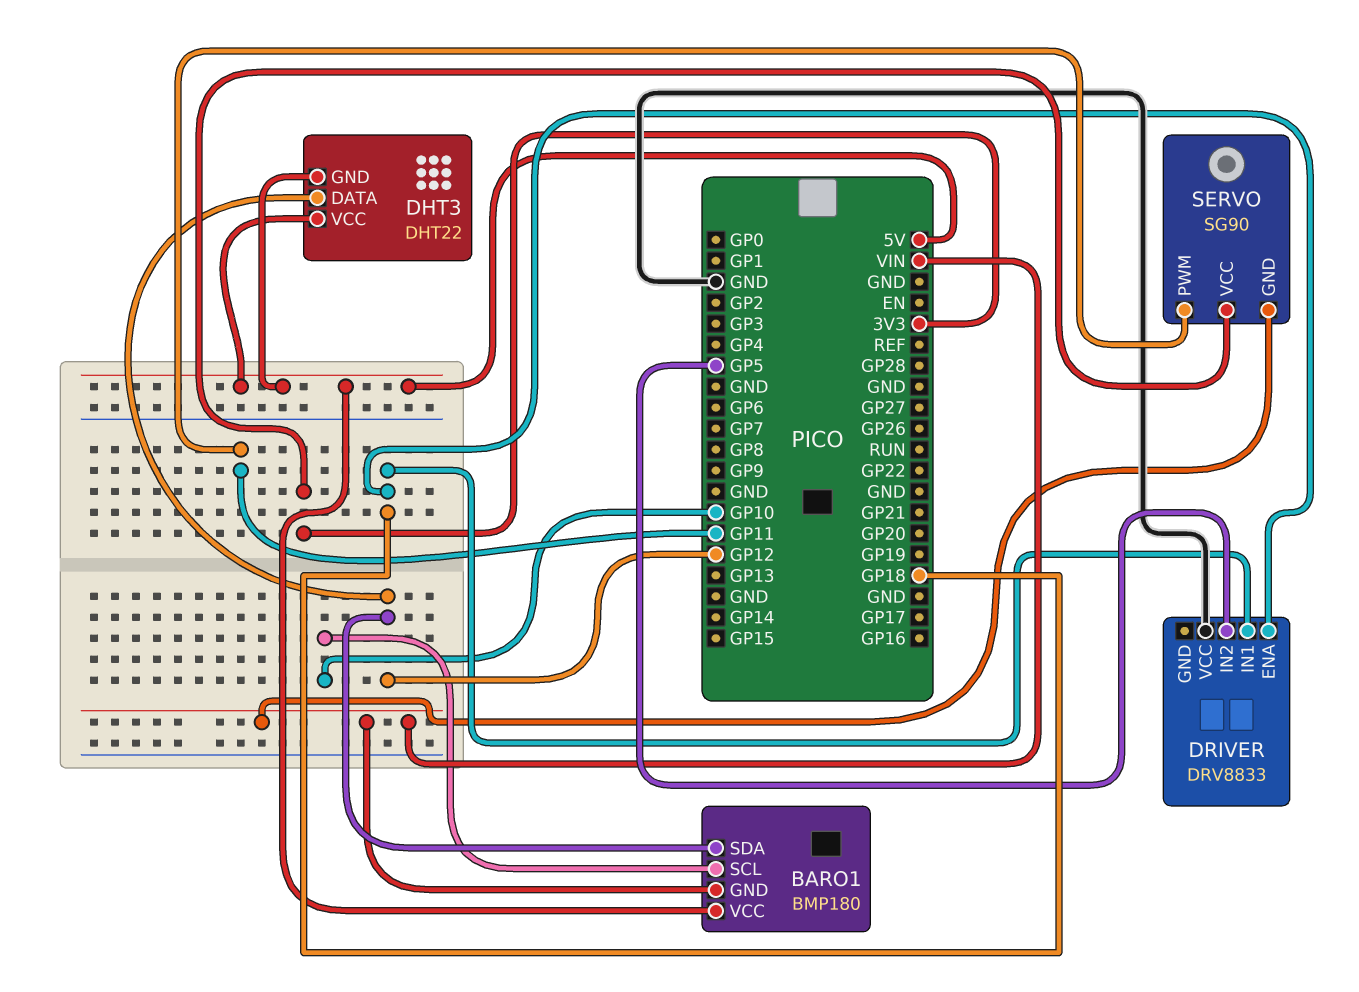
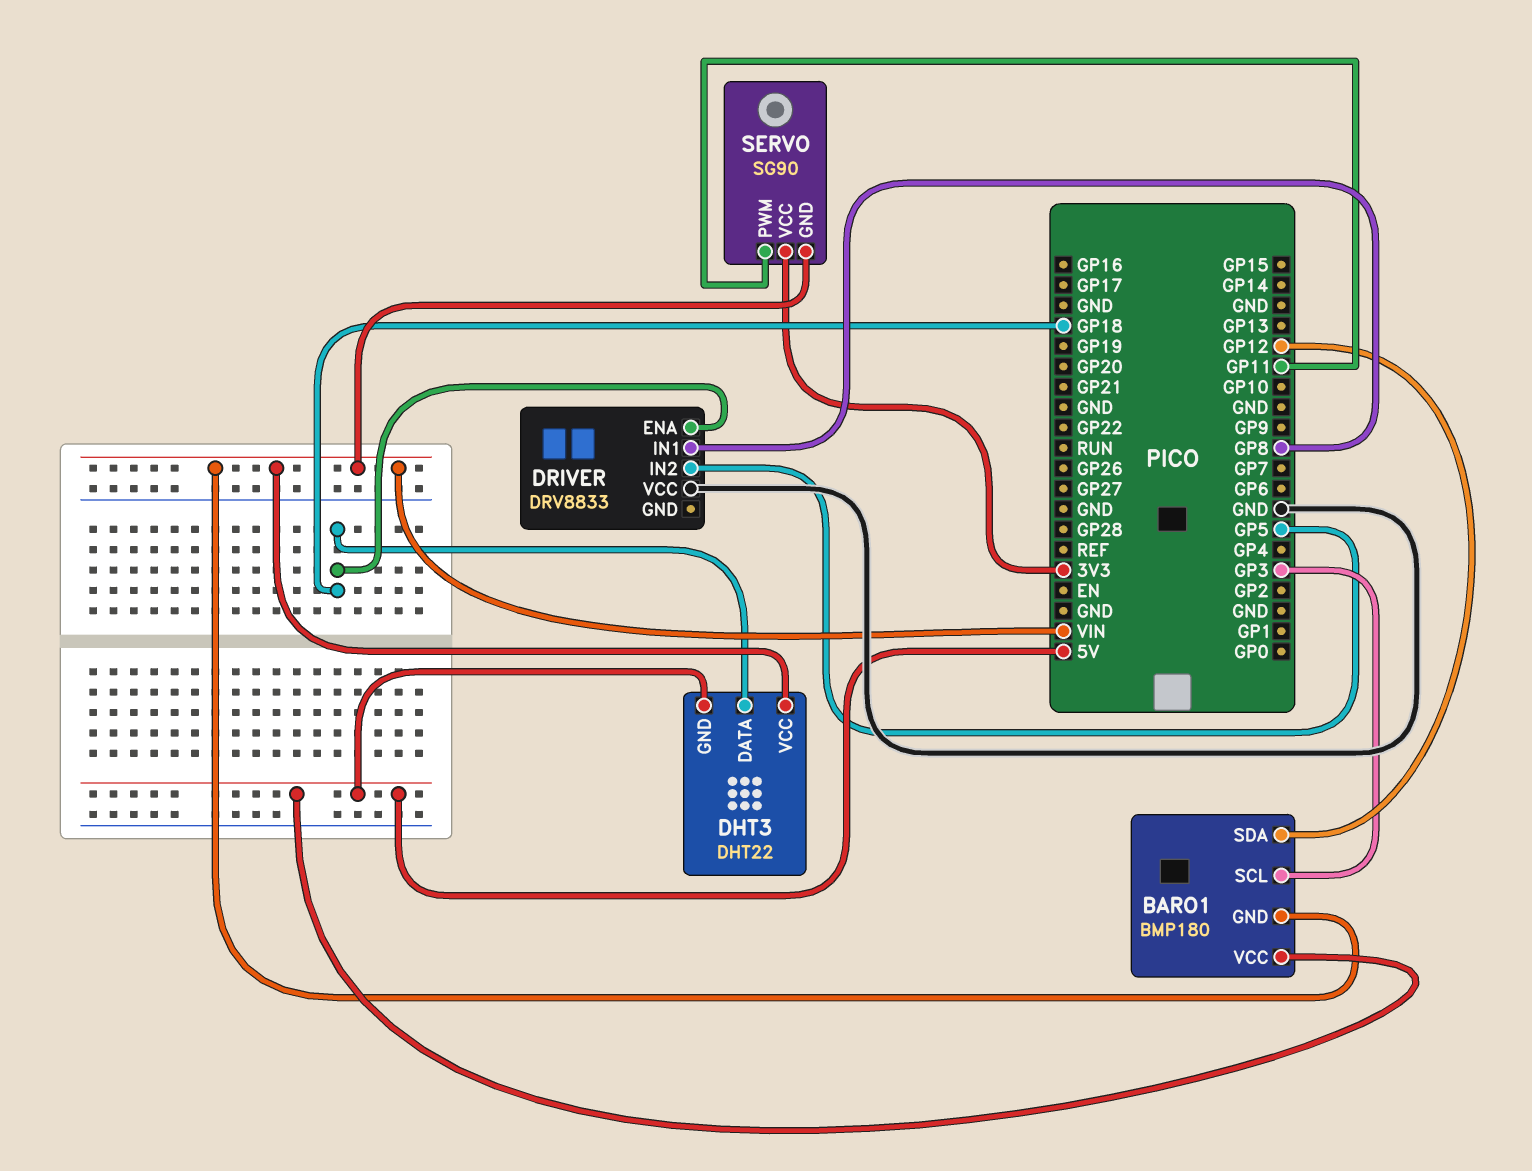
BARO1 pin SCL: GP10 -> GP3
DHT3 pin DATA: GP12 -> GP18
DHT3 pin VCC: 5V -> VIN
DRIVER pin IN1: GP18 -> GP8

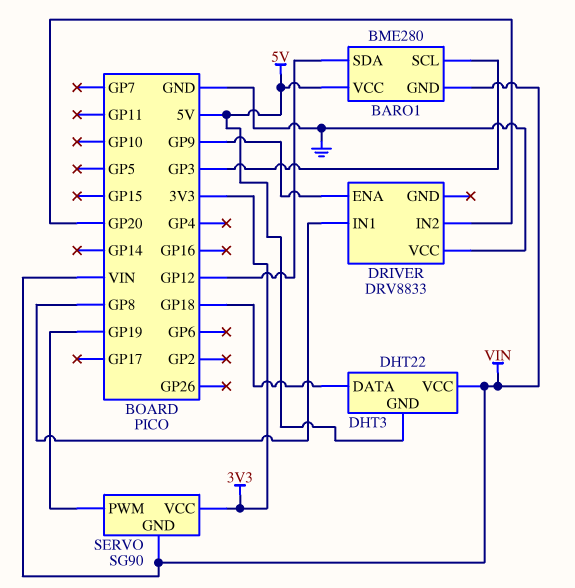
BARO1: BMP180 -> BME280
DRIVER pin ENA: GP18 -> GP9
DRIVER pin IN2: GP5 -> GP20
SERVO pin PWM: GP11 -> GP19

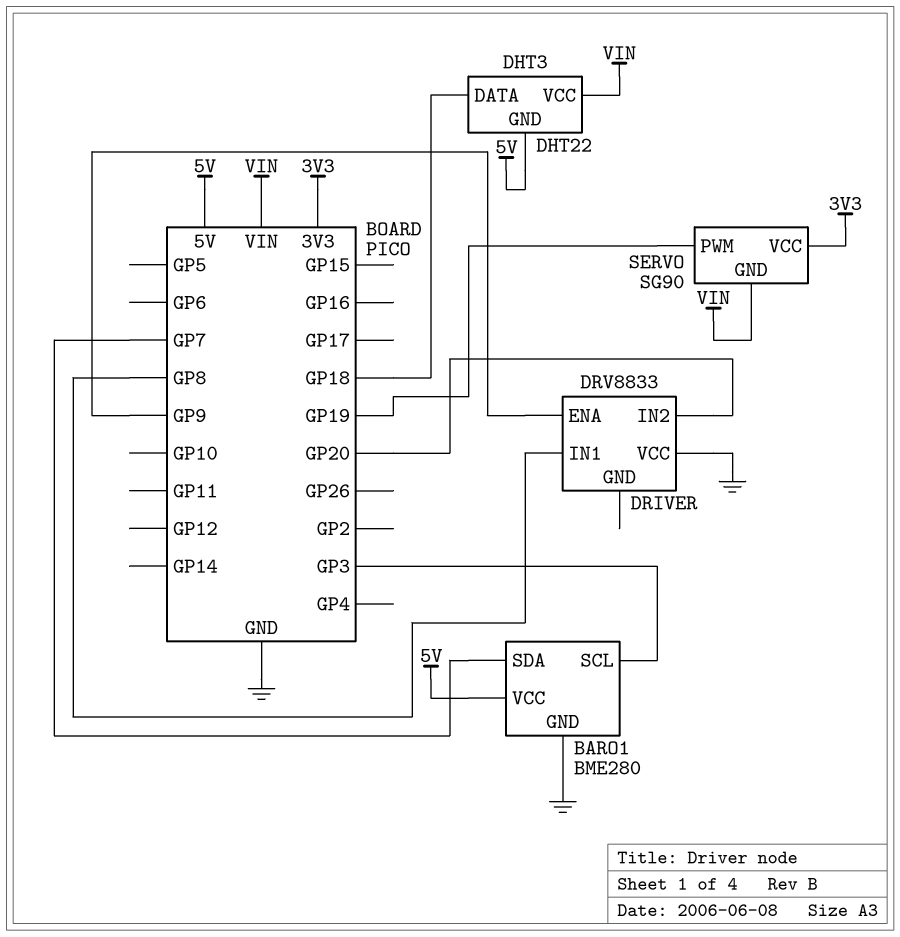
BARO1 pin GND: VIN -> GND
BARO1 pin SDA: GP12 -> GP7

